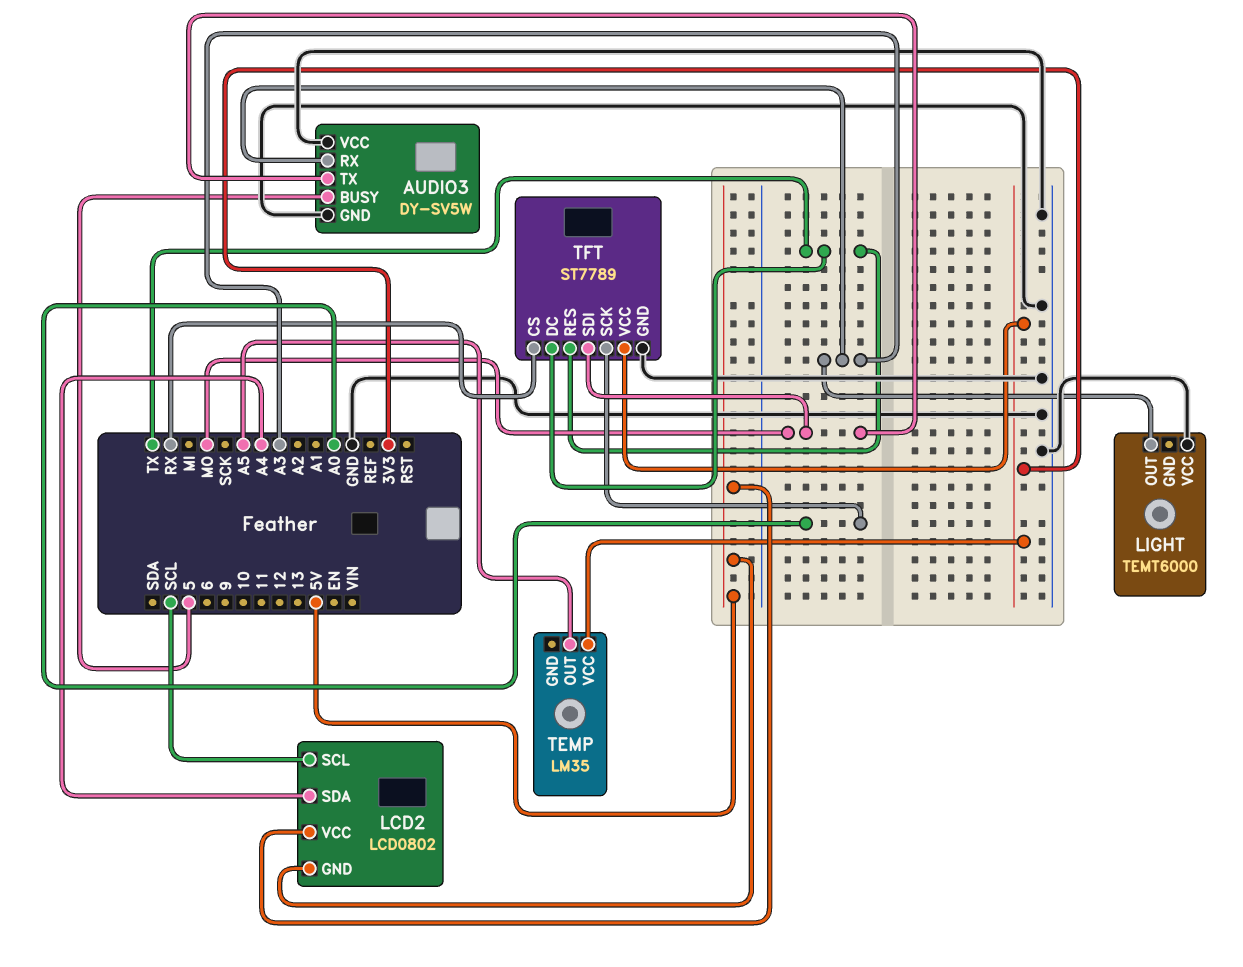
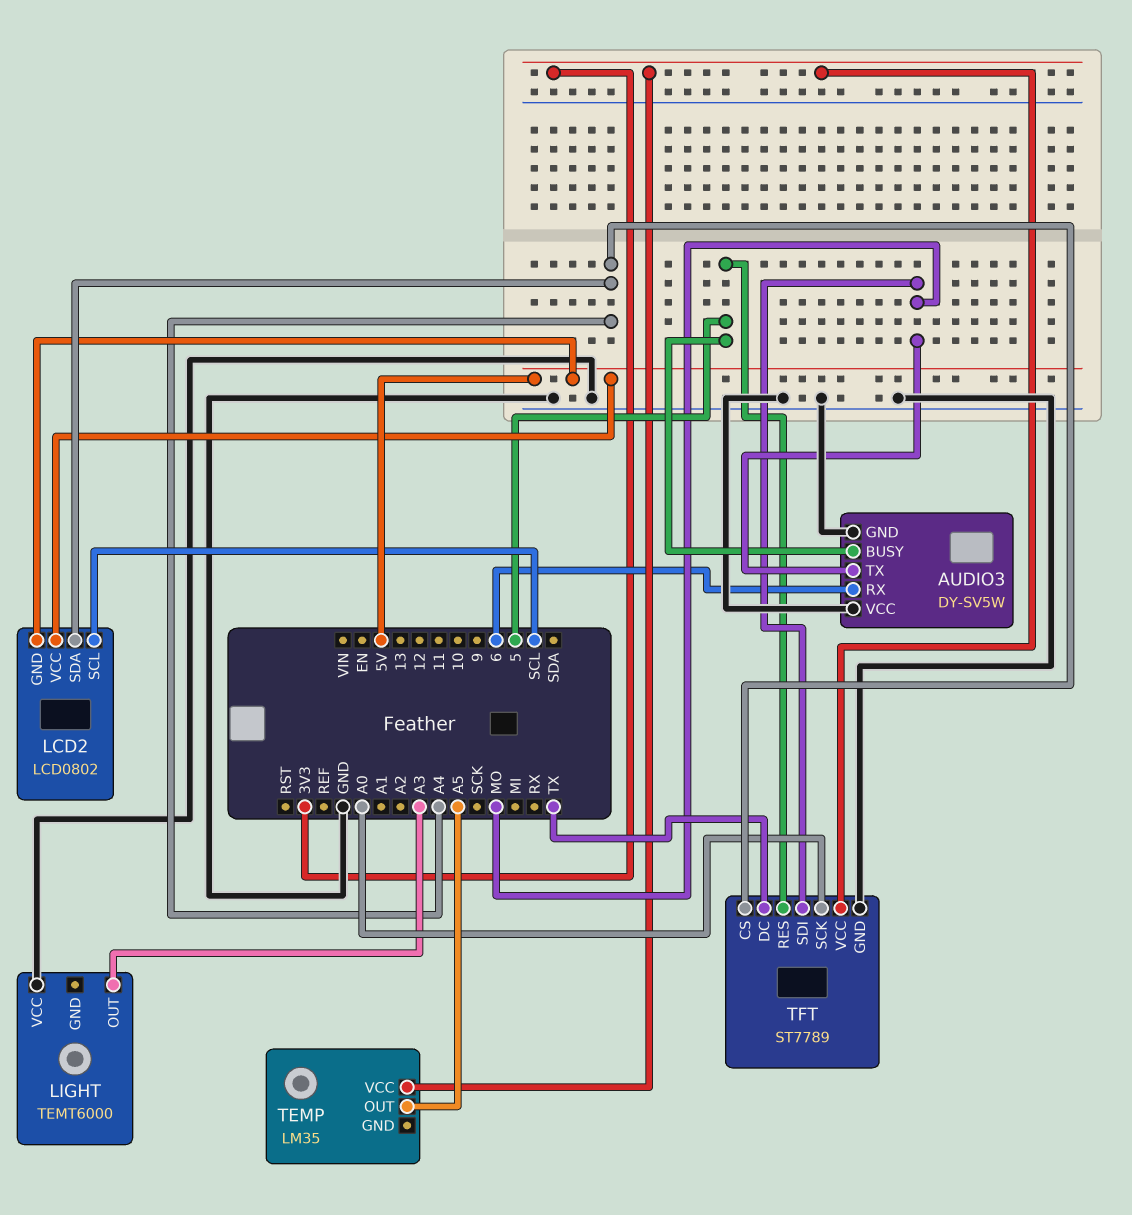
AUDIO3 pin RX: A3 -> 6
TFT pin CS: RX -> A4
TFT pin RES: TX -> 5

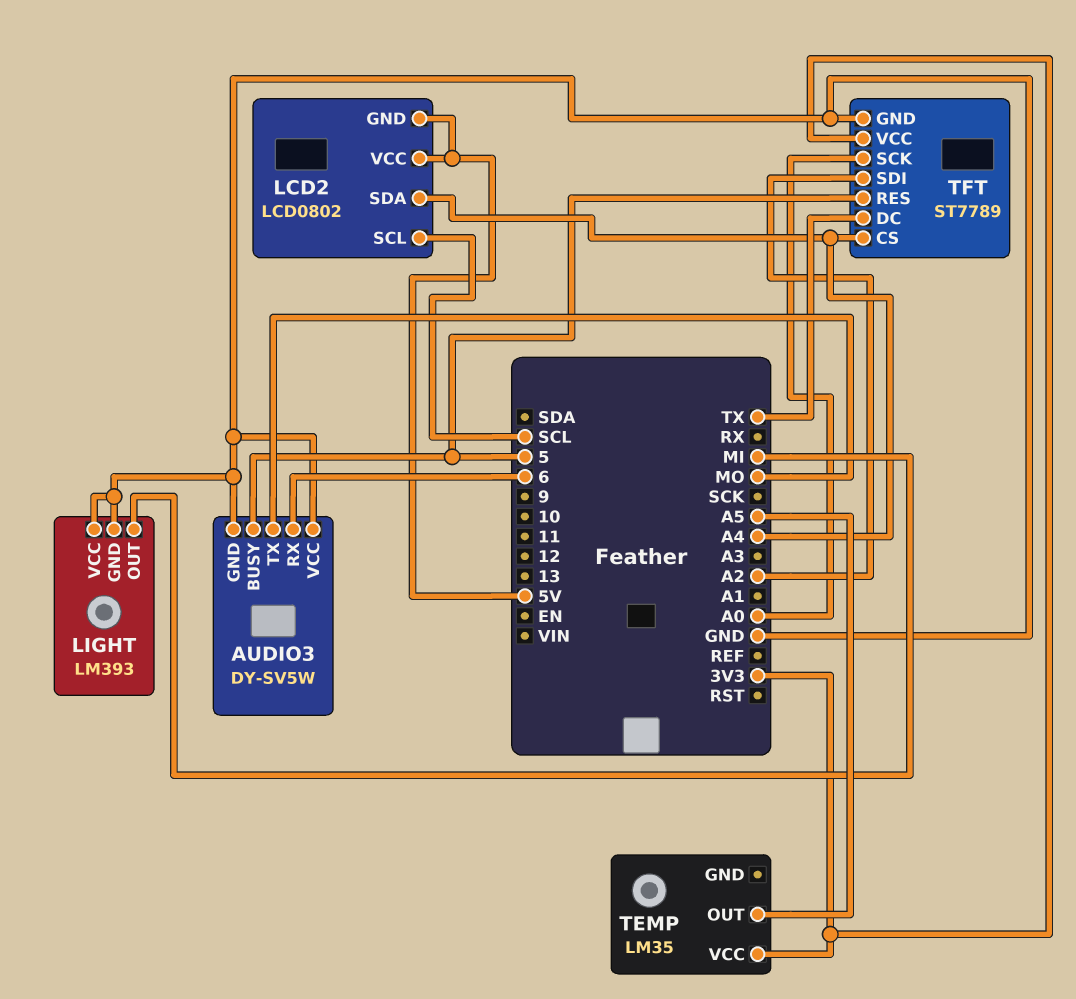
LIGHT: TEMT6000 -> LM393
LIGHT pin GND: none -> GND
LIGHT pin OUT: A3 -> MI
TFT pin SDI: MO -> A2

